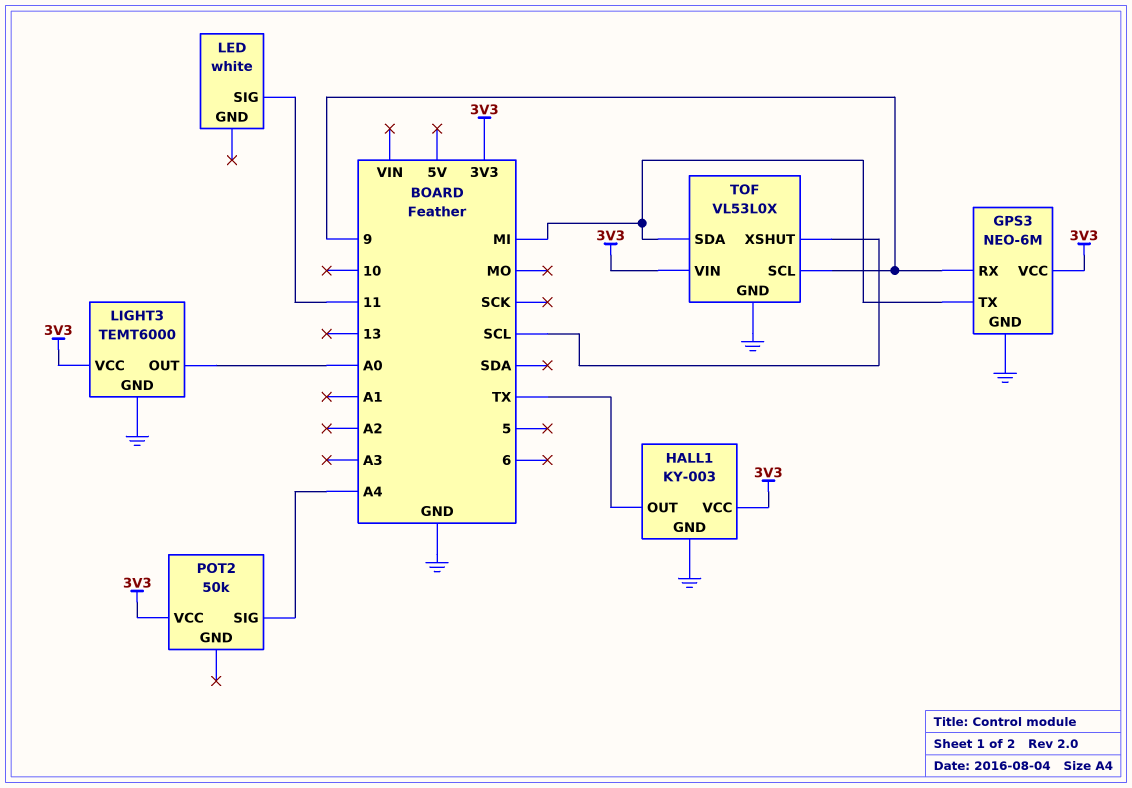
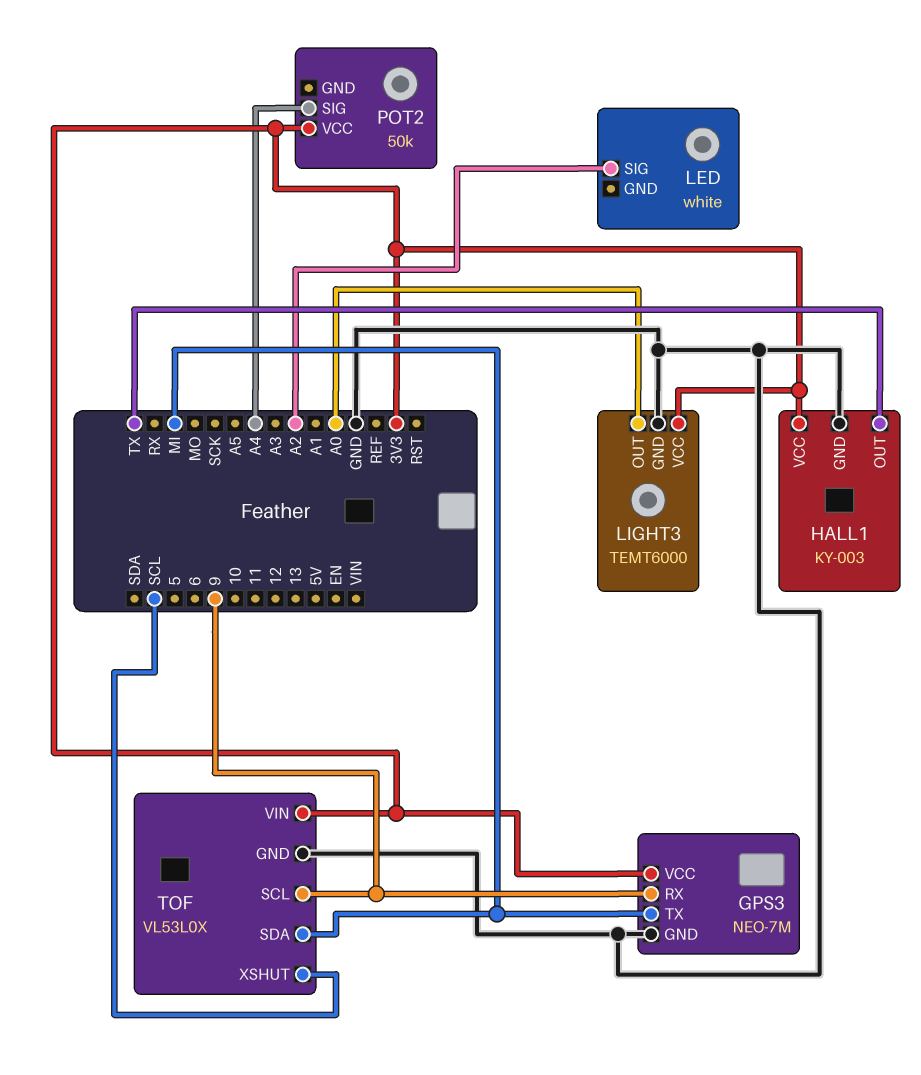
GPS3: NEO-6M -> NEO-7M
LED pin SIG: 11 -> A2

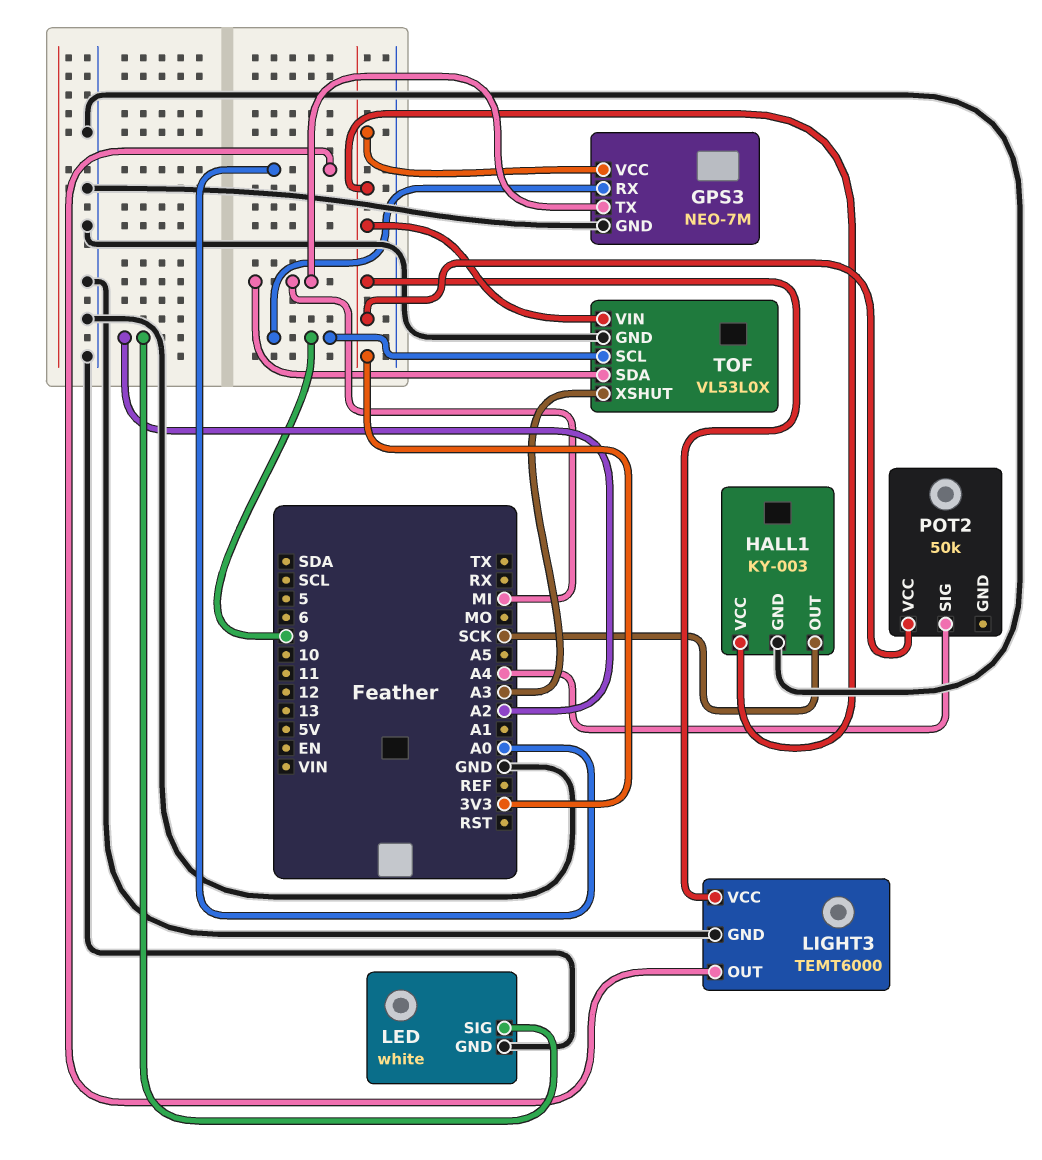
HALL1 pin OUT: TX -> SCK
LED pin GND: none -> GND
TOF pin XSHUT: SCL -> A3

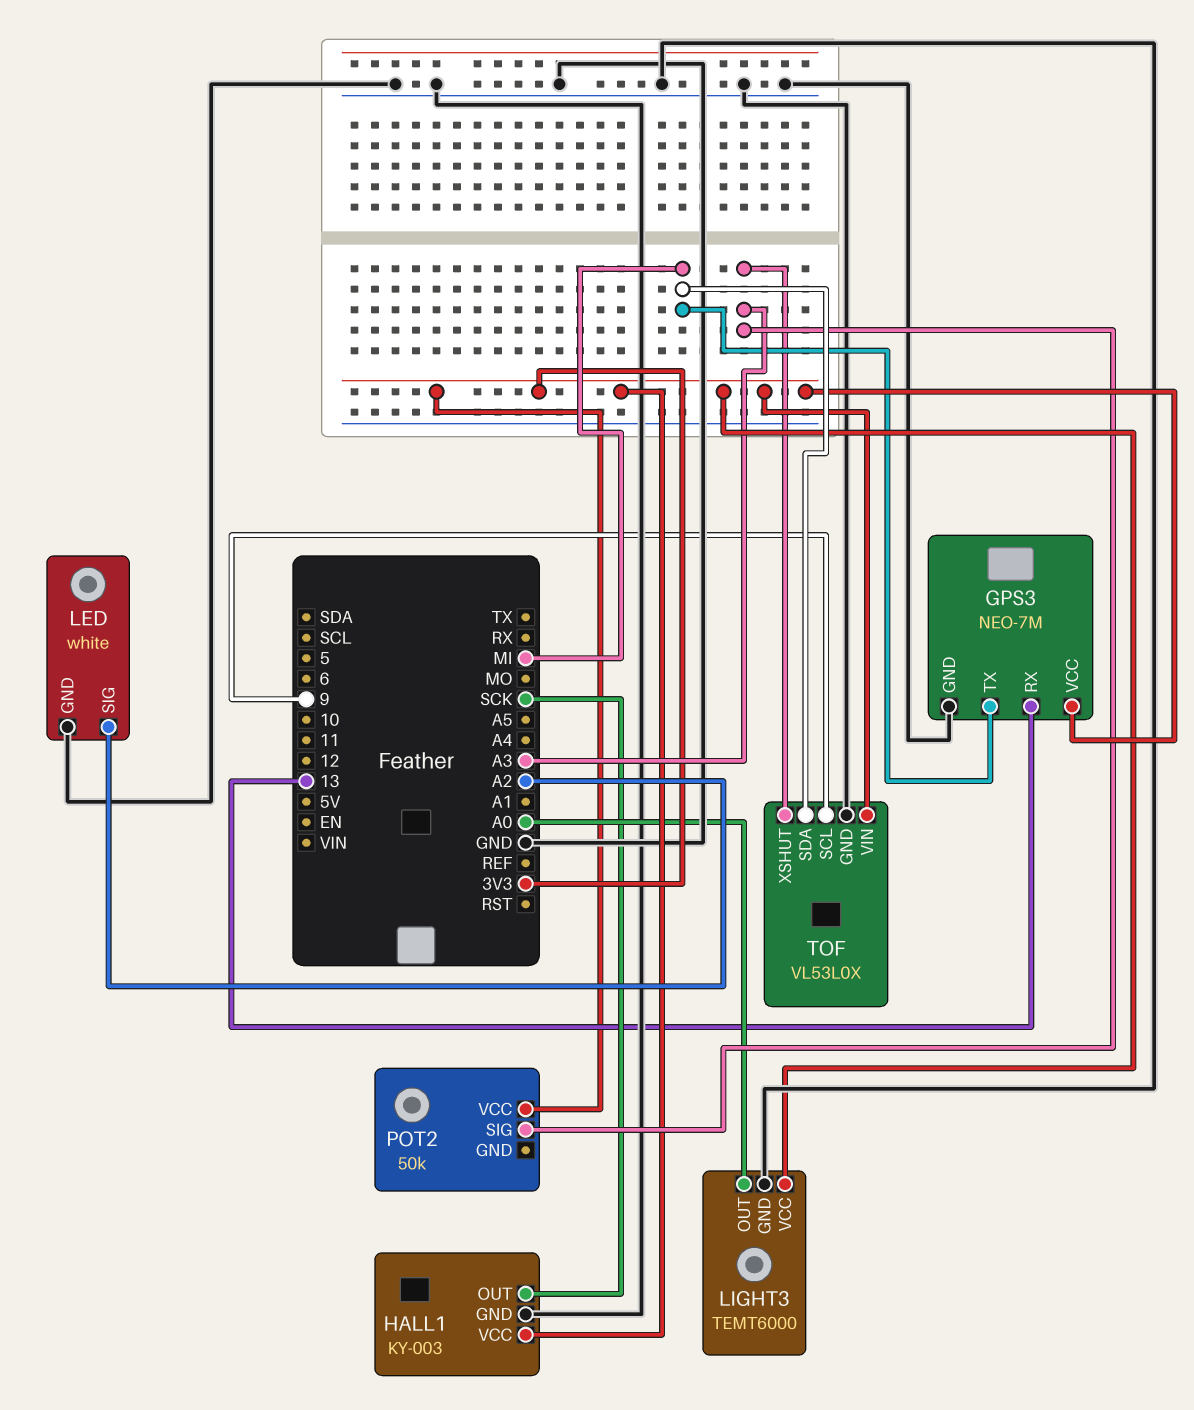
GPS3 pin RX: 9 -> 13
POT2 pin SIG: A4 -> A3

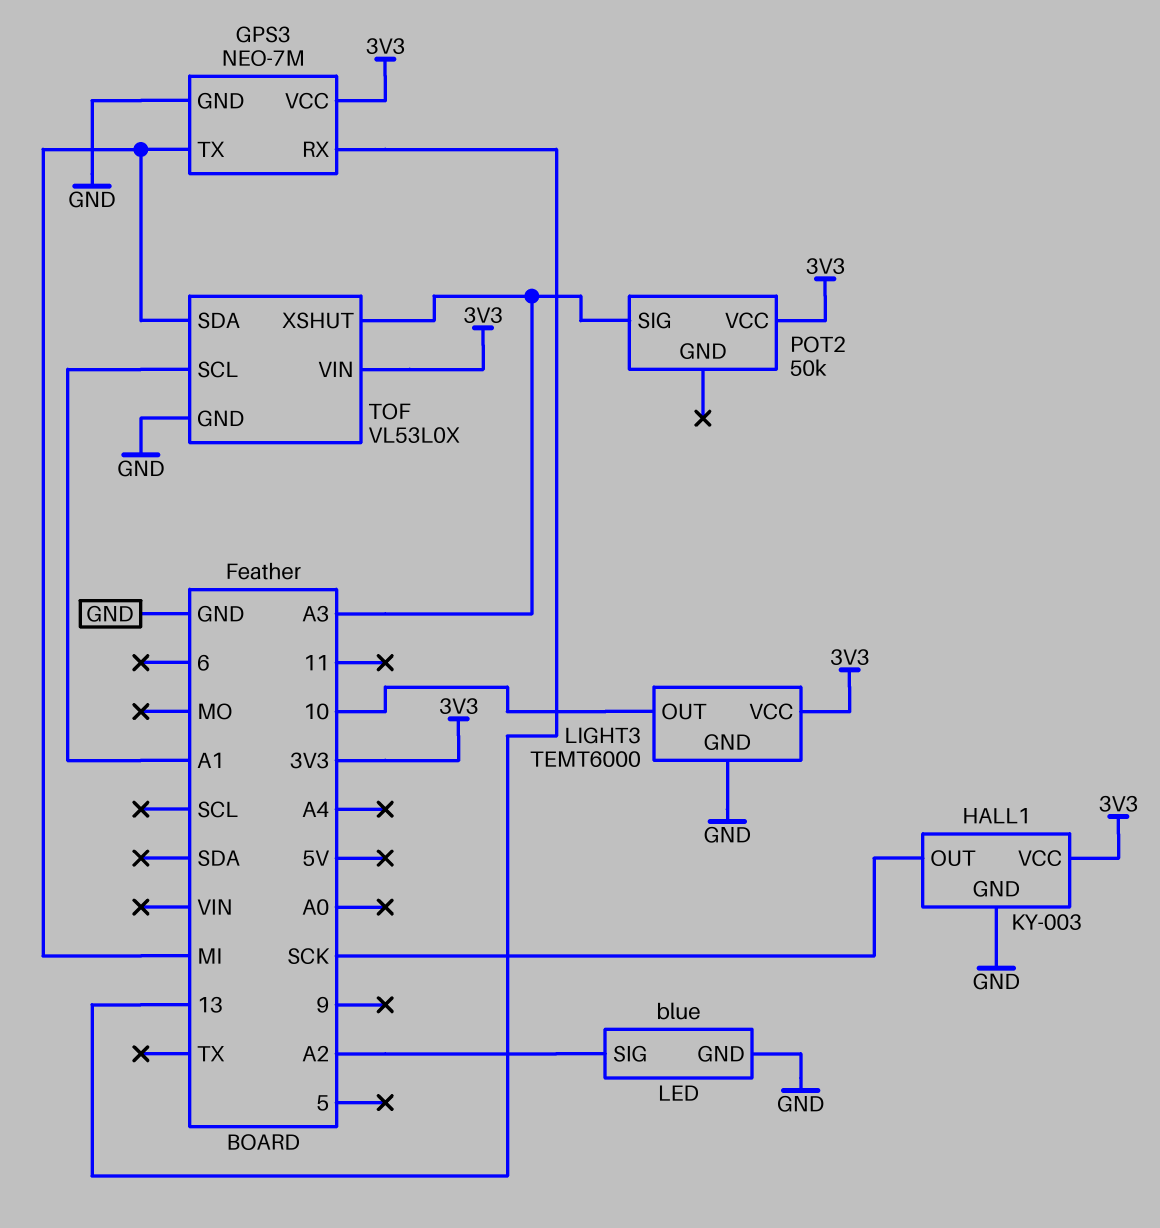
LED: white -> blue
LIGHT3 pin OUT: A0 -> 10
TOF pin SCL: 9 -> A1

